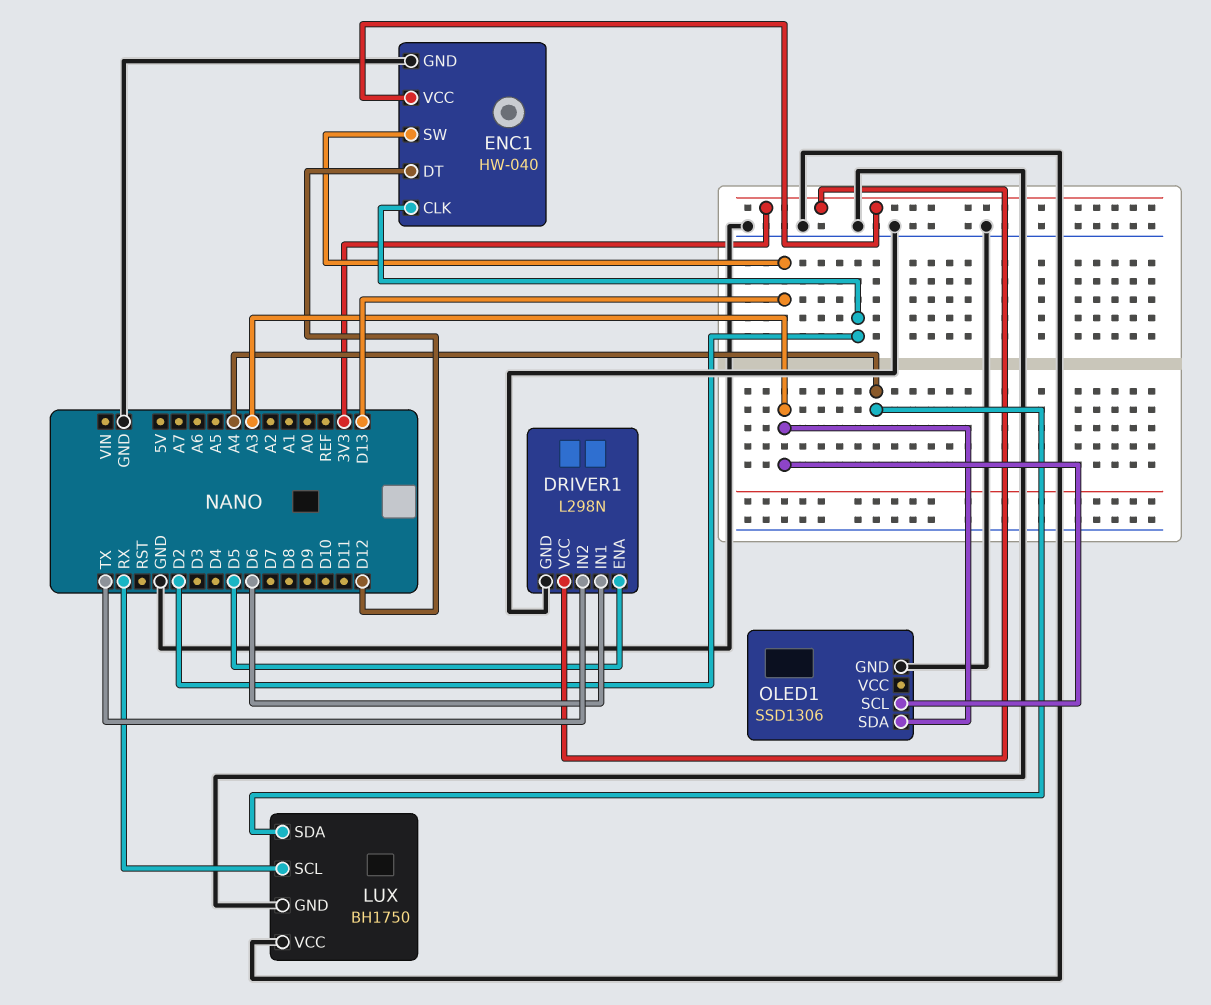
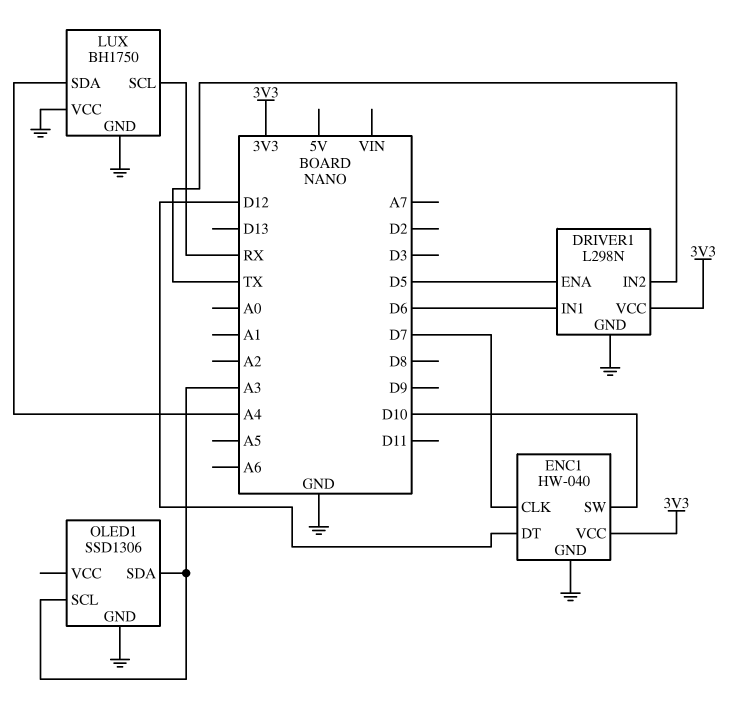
ENC1 pin CLK: D2 -> D7
ENC1 pin SW: D13 -> D10

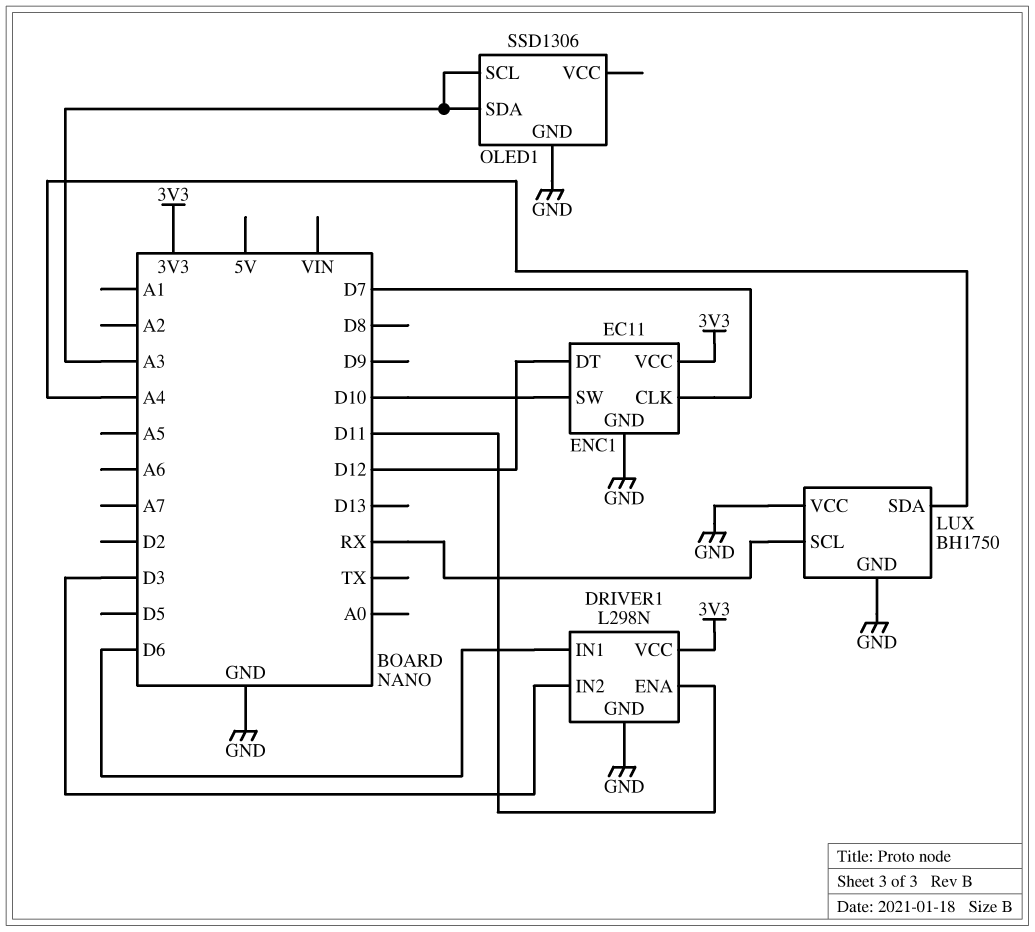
DRIVER1 pin ENA: D5 -> D11
DRIVER1 pin IN2: TX -> D3
ENC1: HW-040 -> EC11

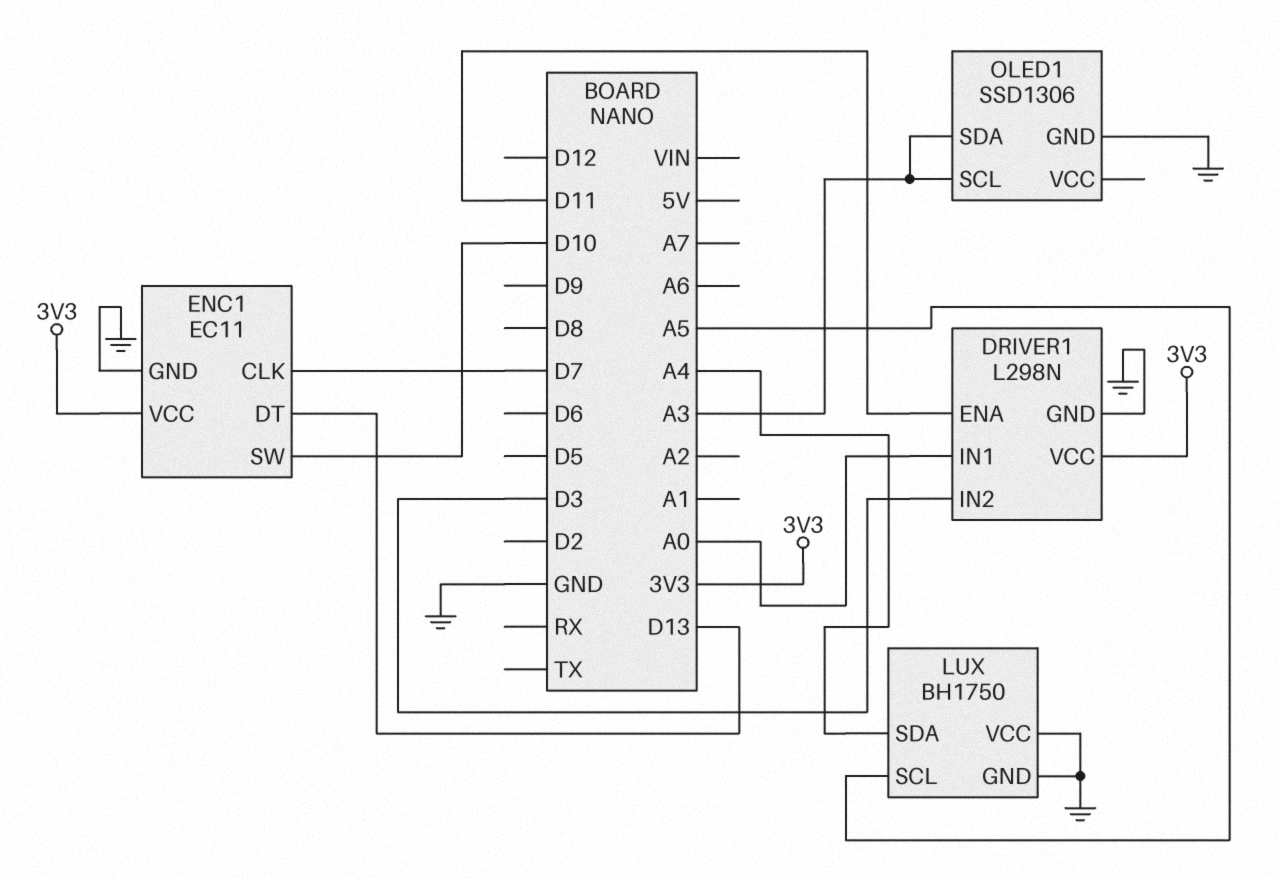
DRIVER1 pin IN1: D6 -> A0
ENC1 pin DT: D12 -> D13
LUX pin SCL: RX -> A5

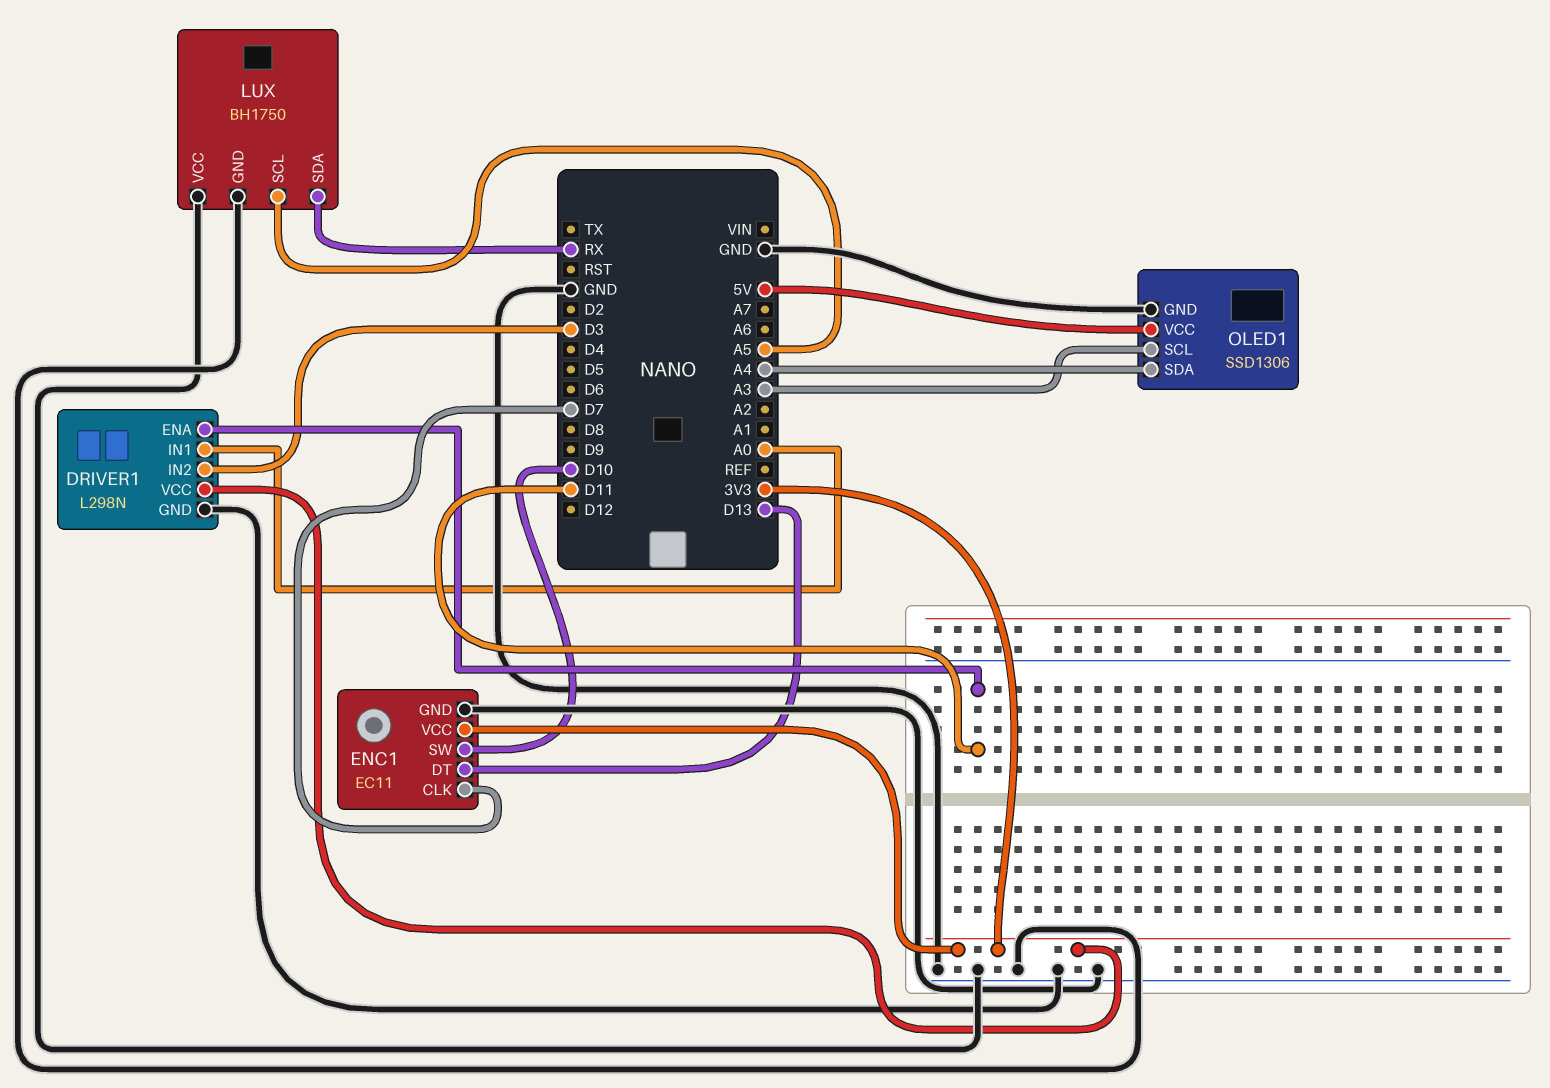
LUX pin SDA: A4 -> RX
OLED1 pin SDA: A3 -> A4
OLED1 pin VCC: none -> 5V

